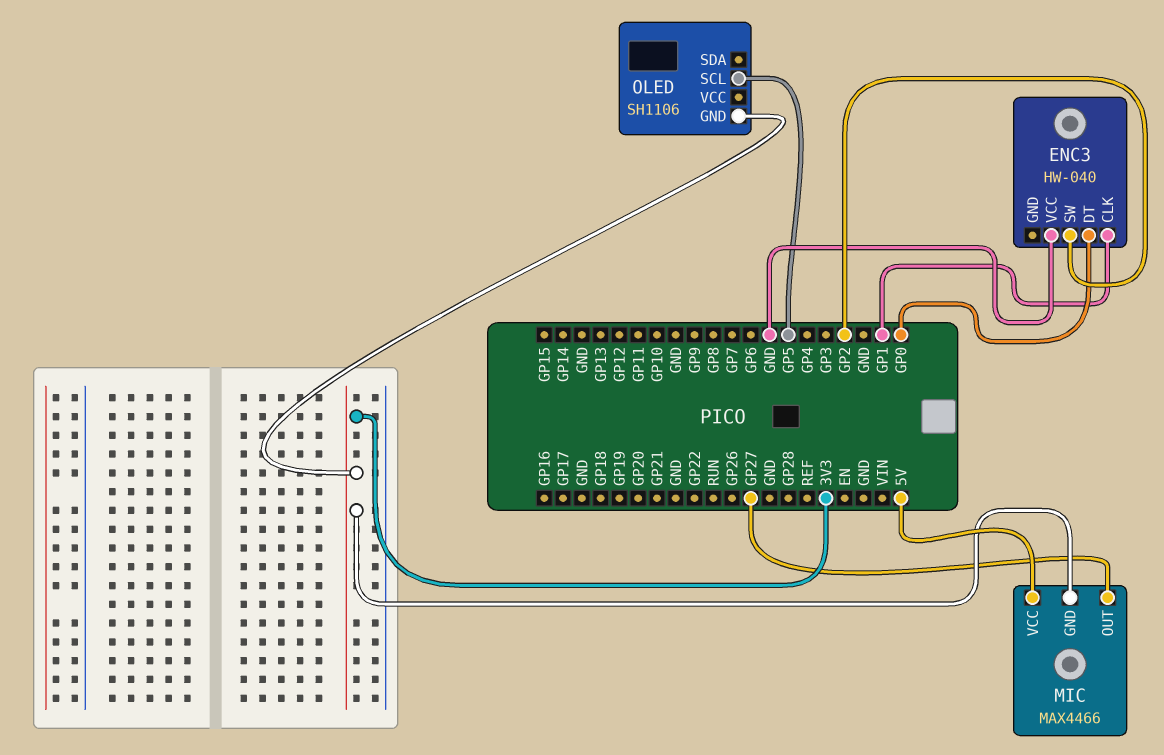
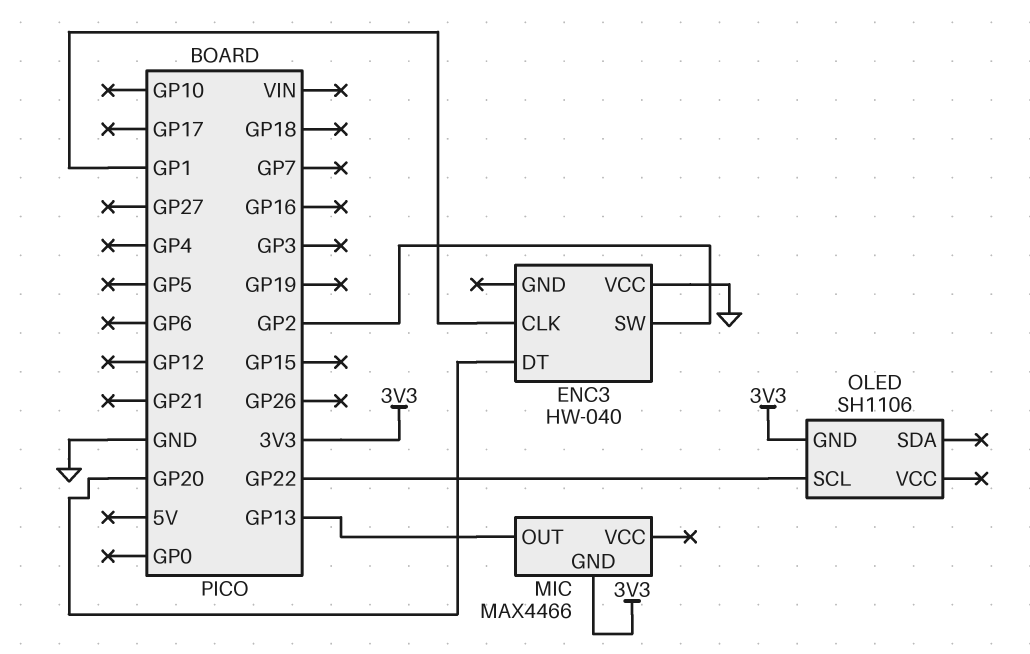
ENC3 pin DT: GP0 -> GP20
MIC pin OUT: GP27 -> GP13
MIC pin VCC: 5V -> none
OLED pin SCL: GP5 -> GP22

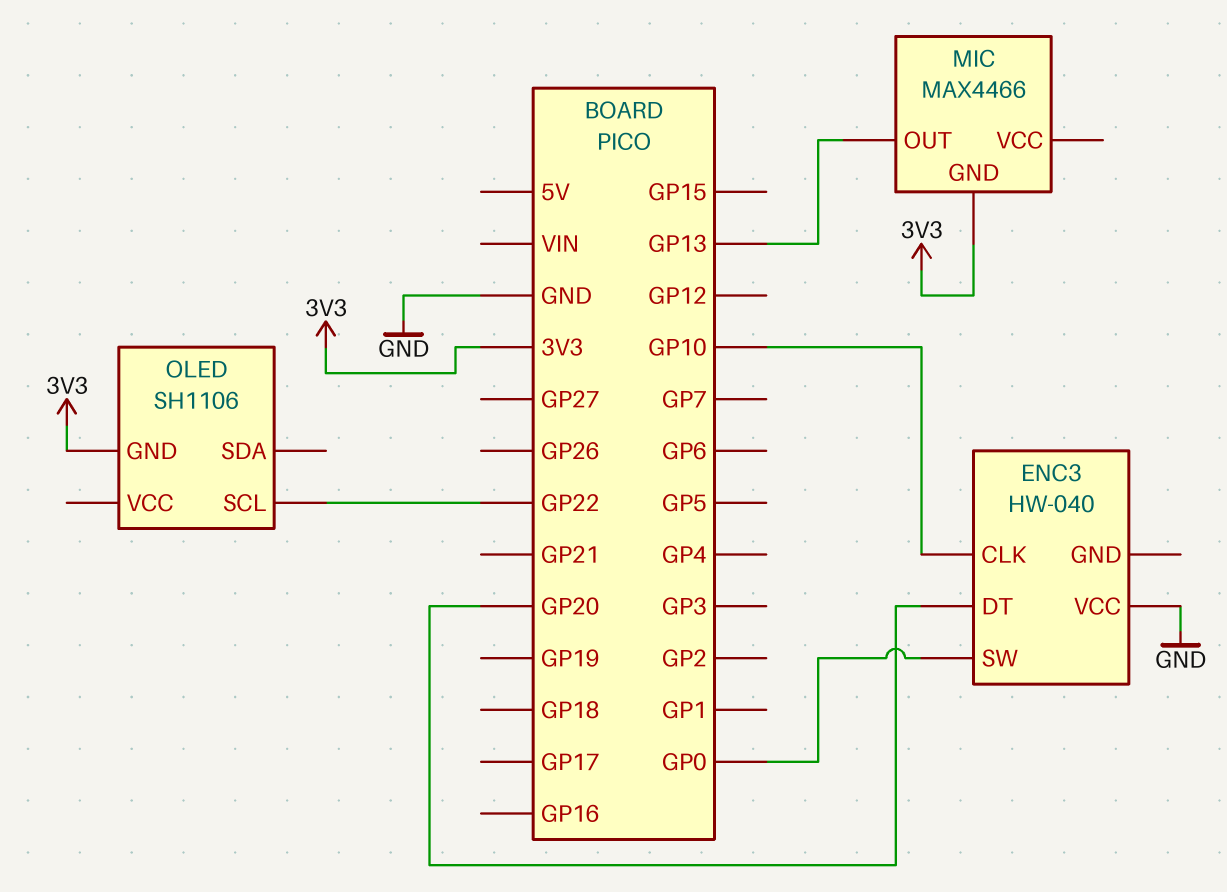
ENC3 pin CLK: GP1 -> GP10
ENC3 pin SW: GP2 -> GP0

